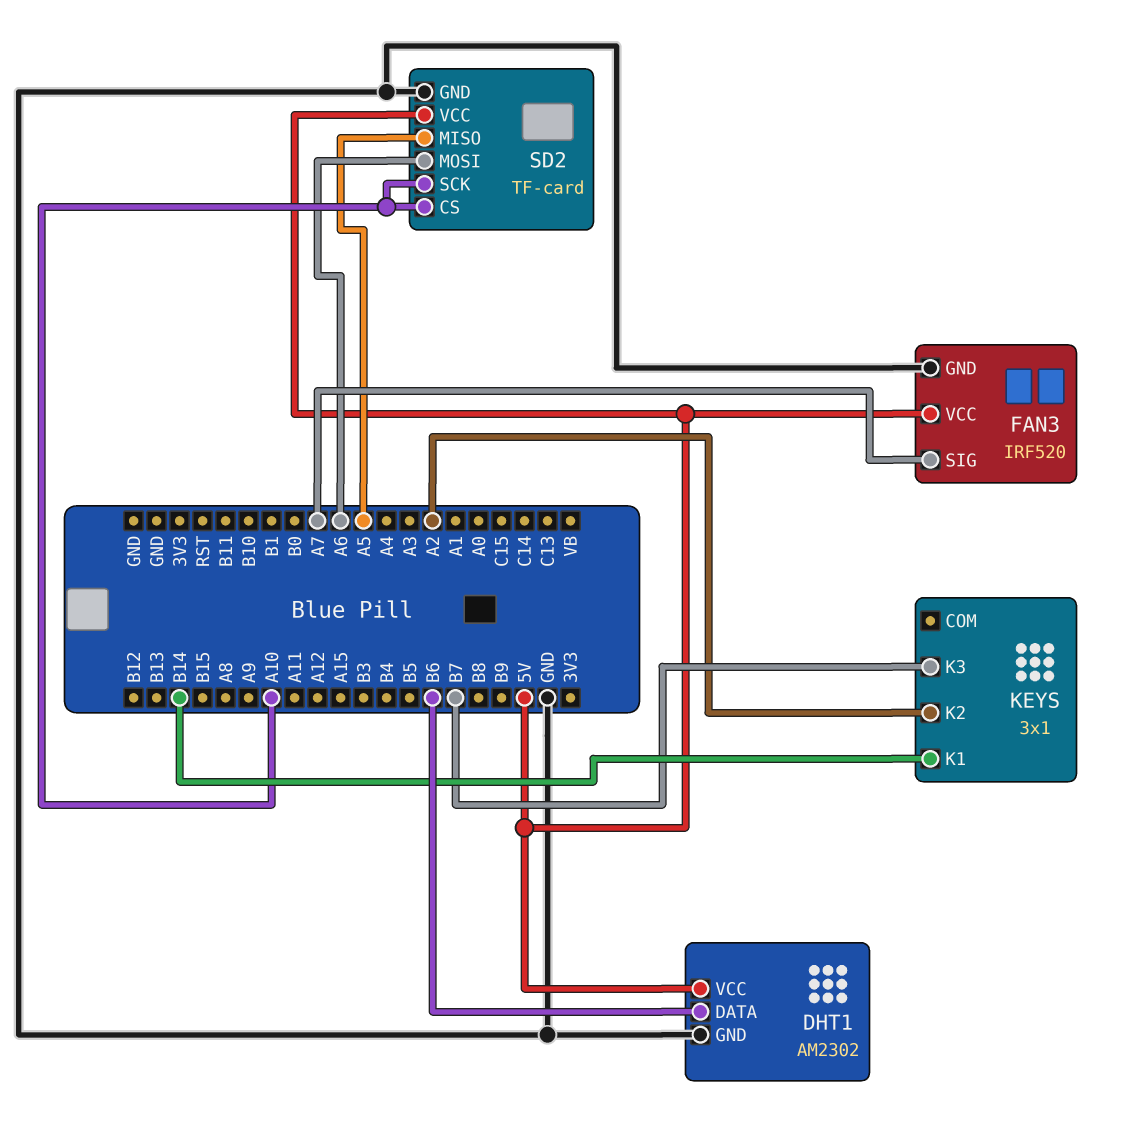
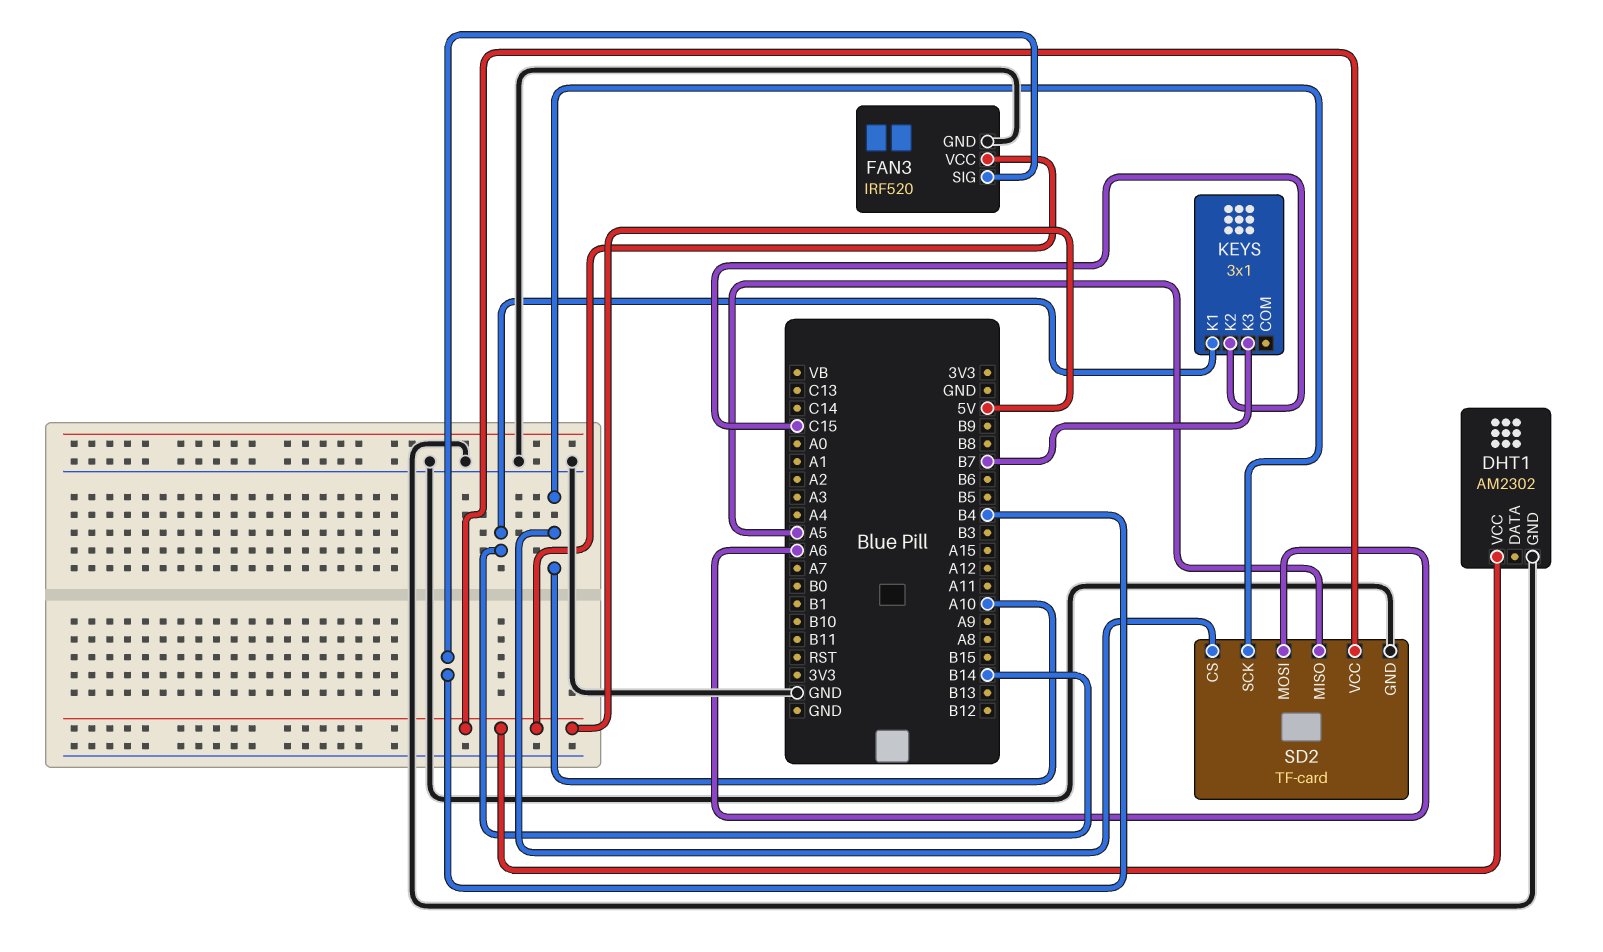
DHT1 pin DATA: B6 -> none
FAN3 pin SIG: A7 -> B4
KEYS pin K2: A2 -> C15

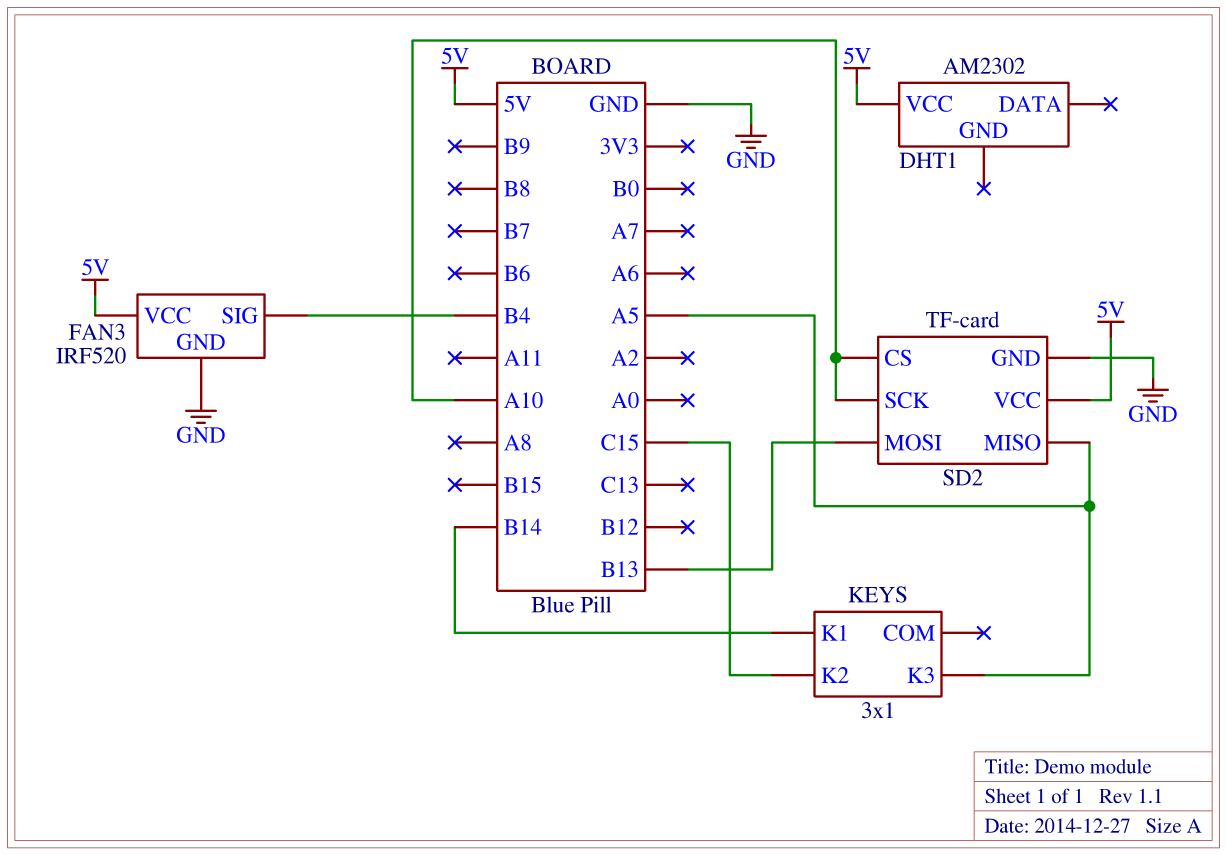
DHT1 pin GND: GND -> none
KEYS pin K3: B7 -> A5
SD2 pin MOSI: A6 -> B13

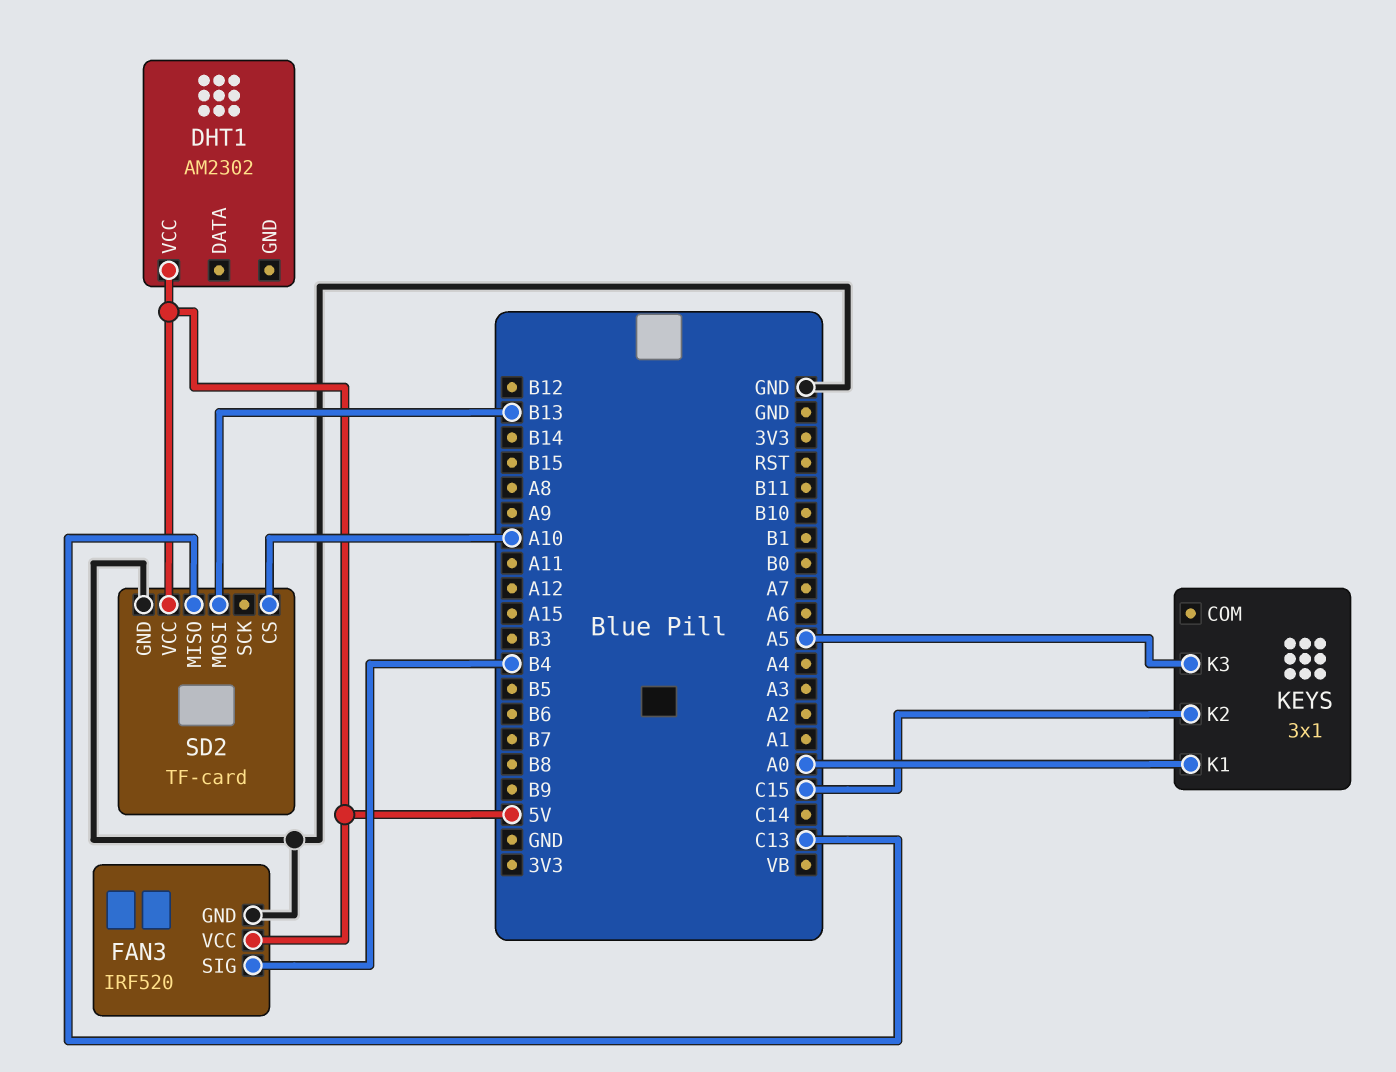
KEYS pin K1: B14 -> A0
SD2 pin MISO: A5 -> C13
SD2 pin SCK: A10 -> none

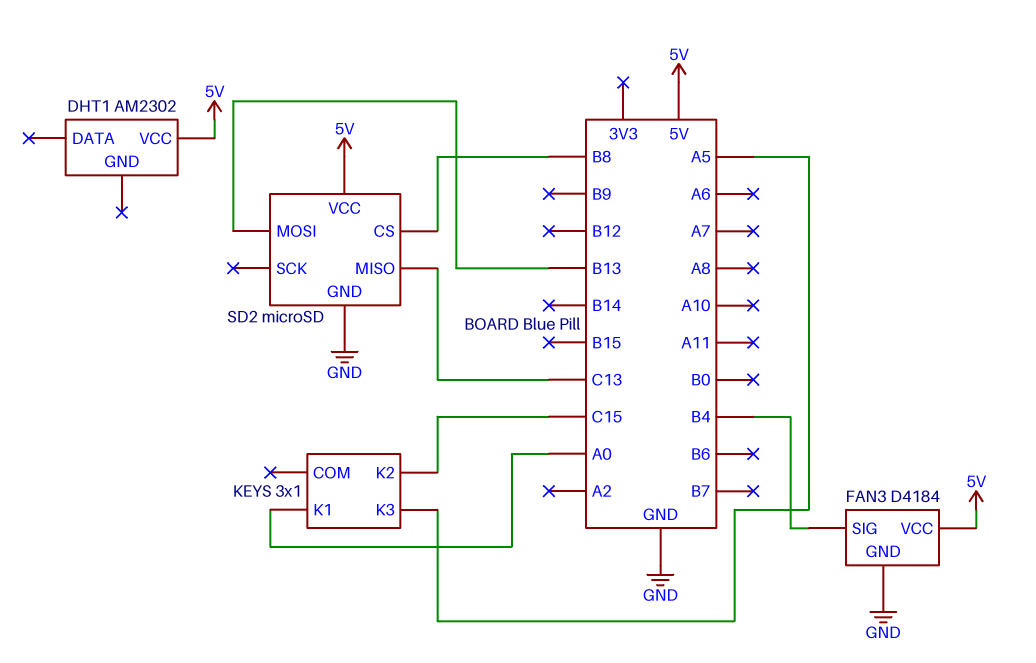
FAN3: IRF520 -> D4184
SD2: TF-card -> microSD
SD2 pin CS: A10 -> B8

